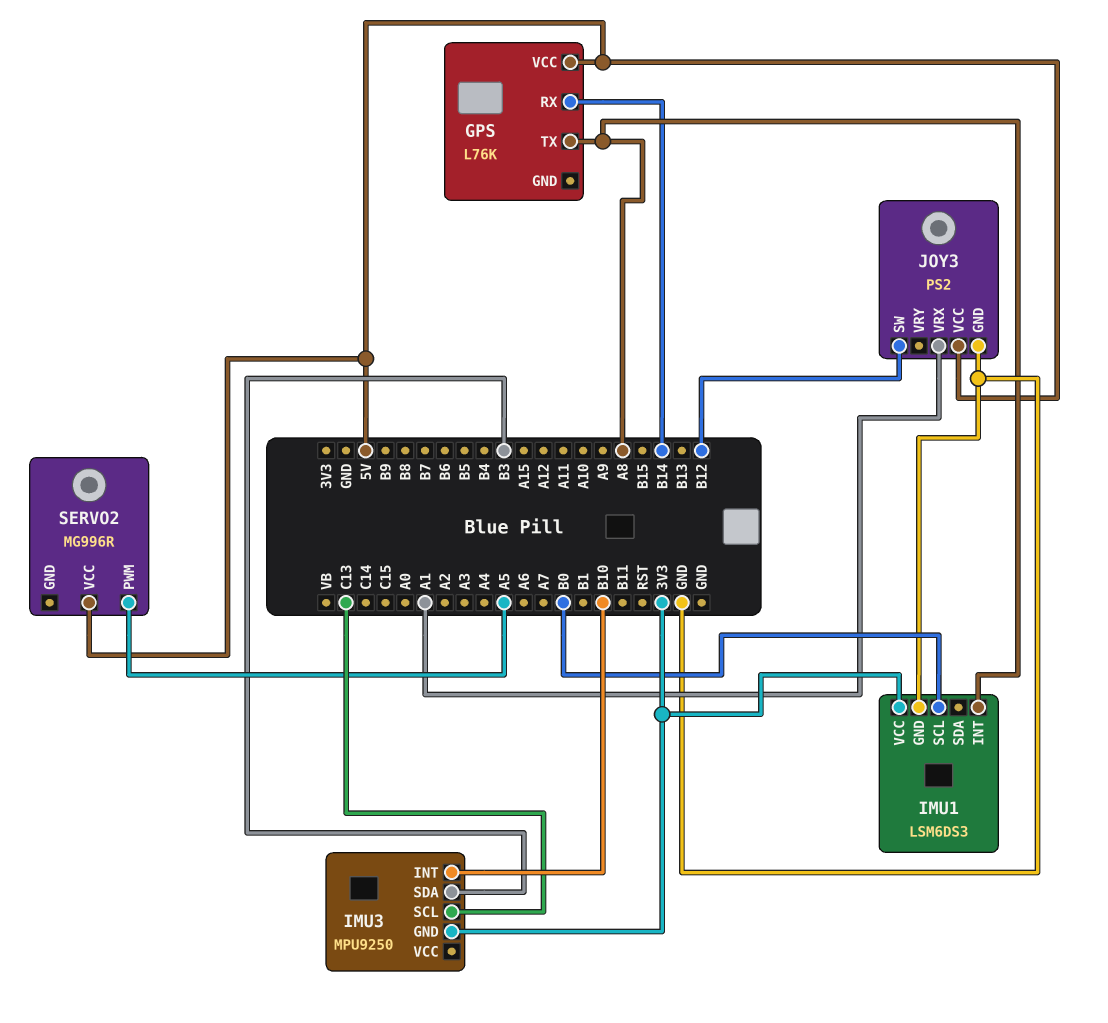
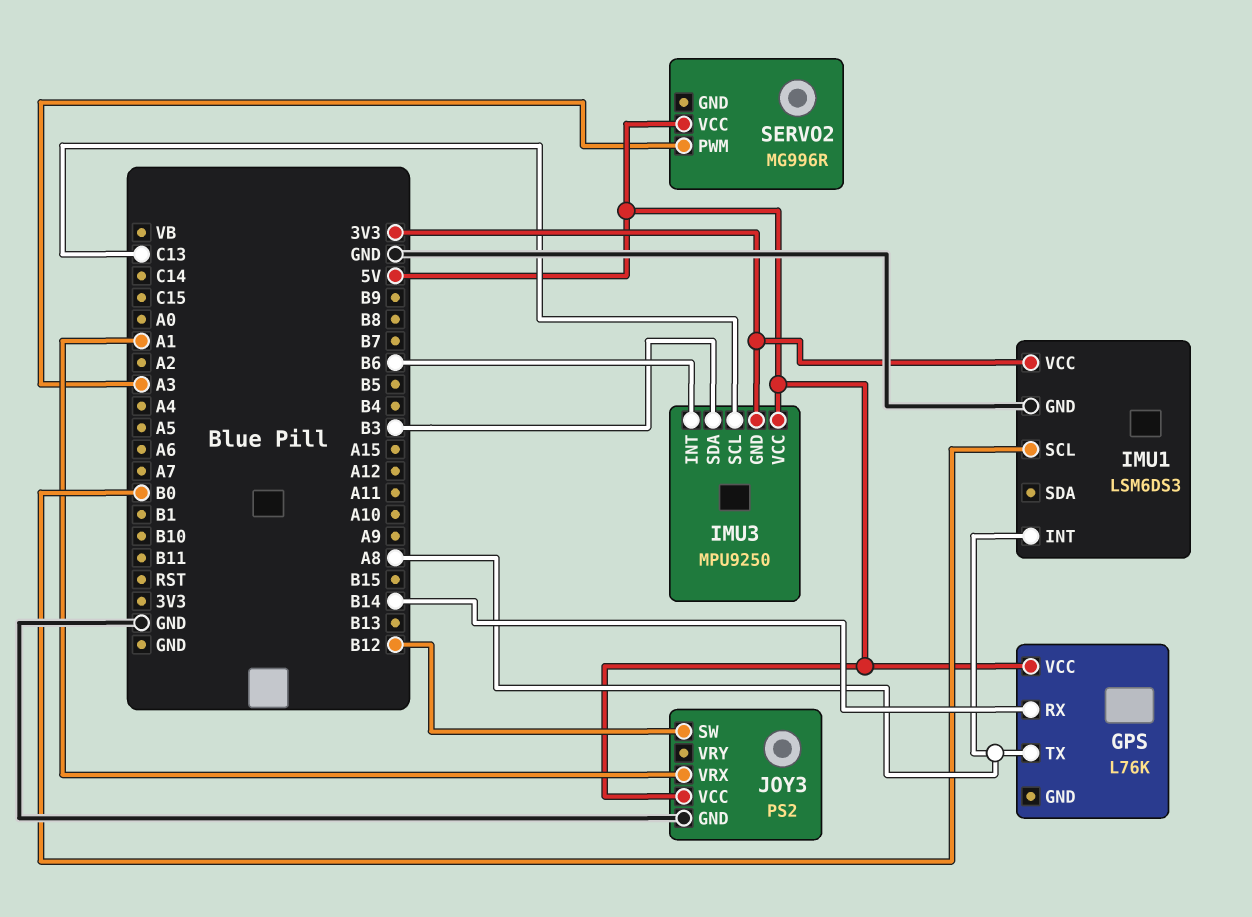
IMU3 pin INT: B10 -> B6
IMU3 pin VCC: none -> 5V
SERVO2 pin PWM: A5 -> A3

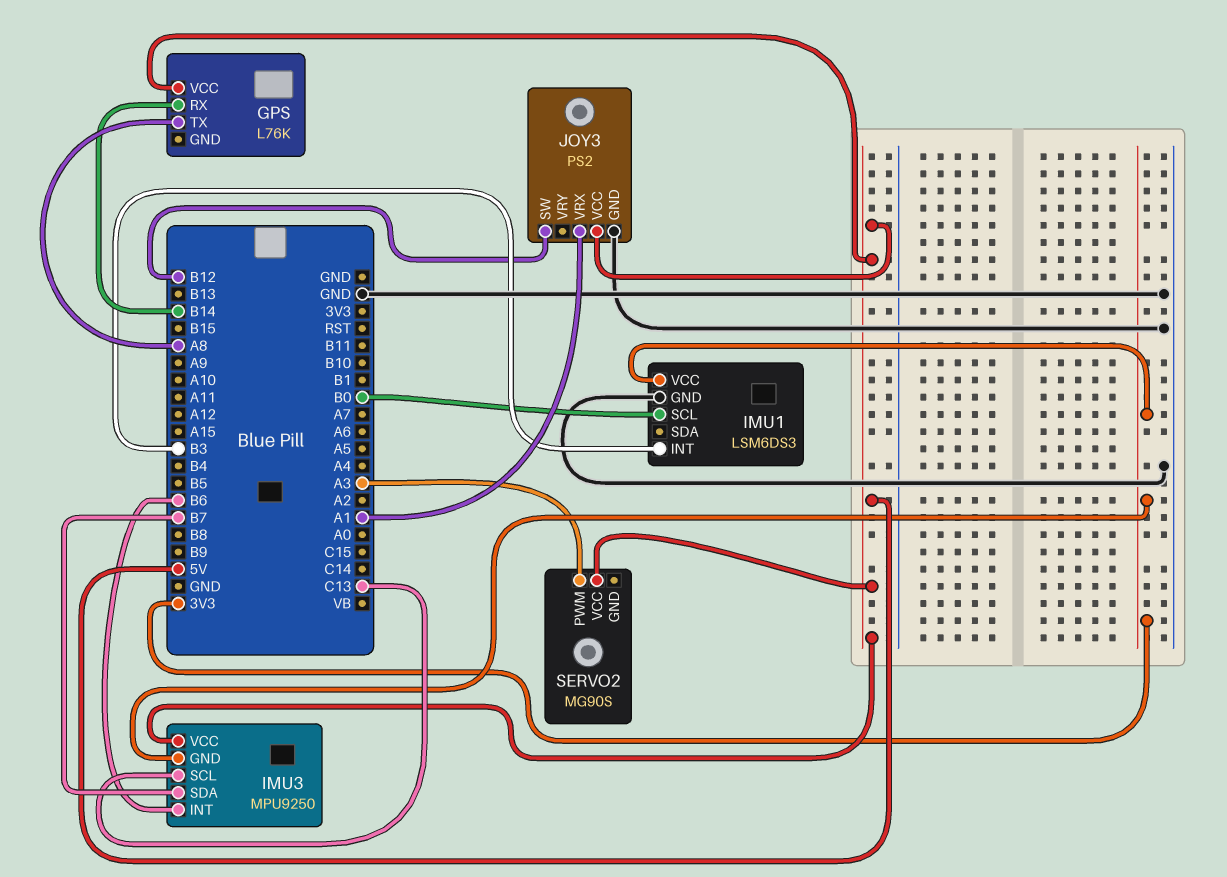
IMU1 pin INT: A8 -> B3
IMU3 pin SDA: B3 -> B7
SERVO2: MG996R -> MG90S

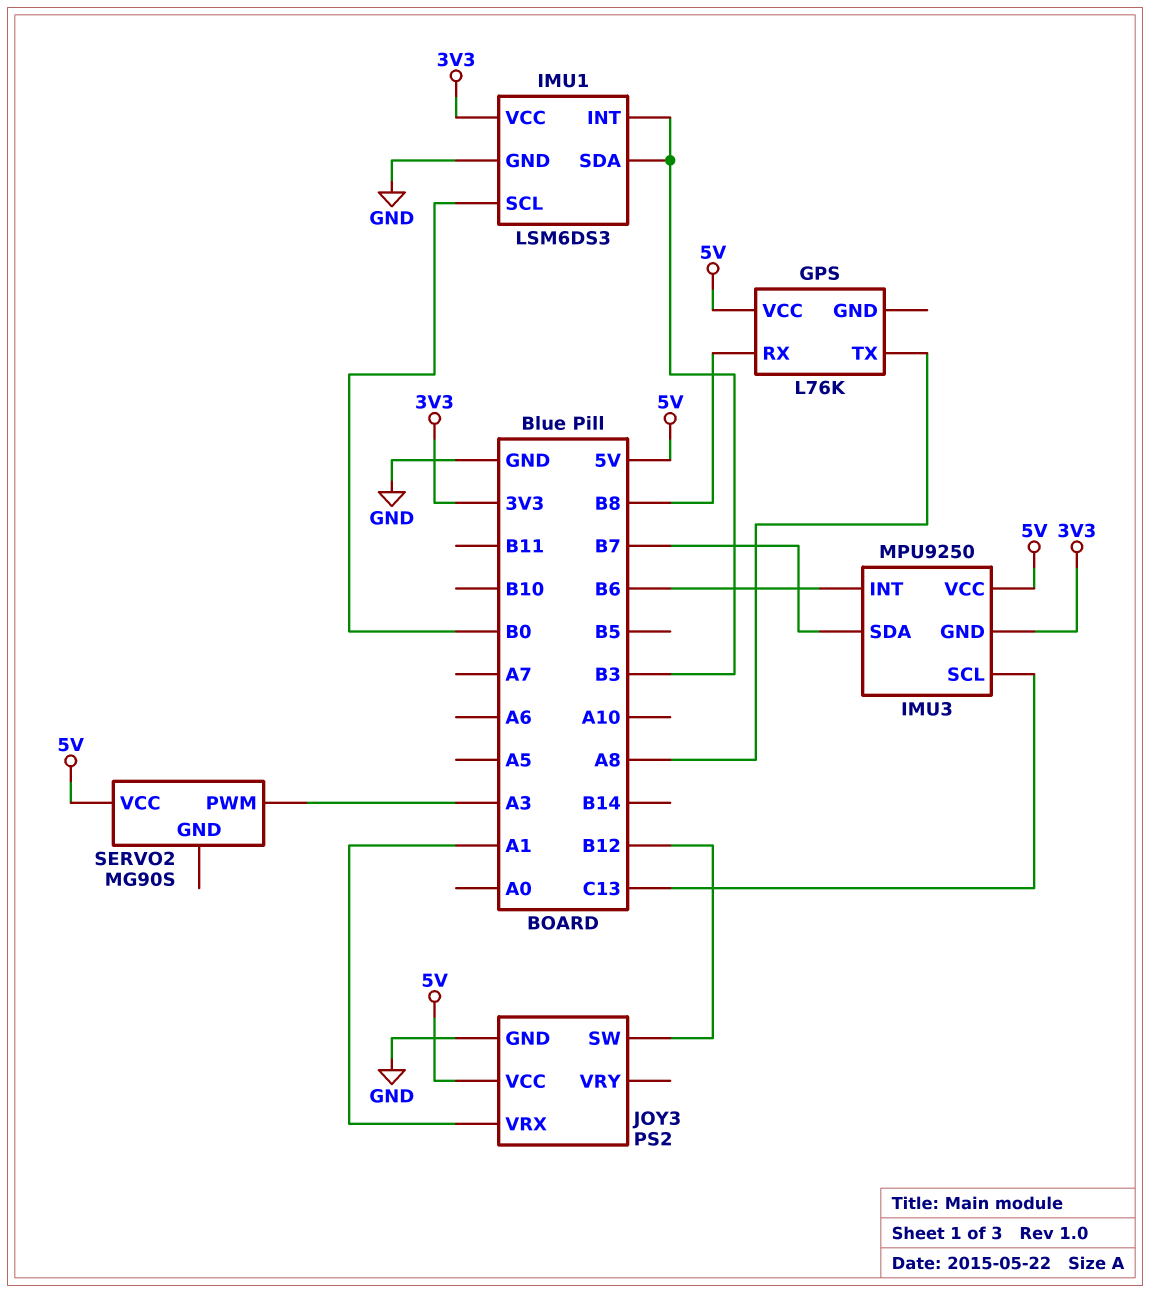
GPS pin RX: B14 -> B8
IMU1 pin SDA: none -> B3

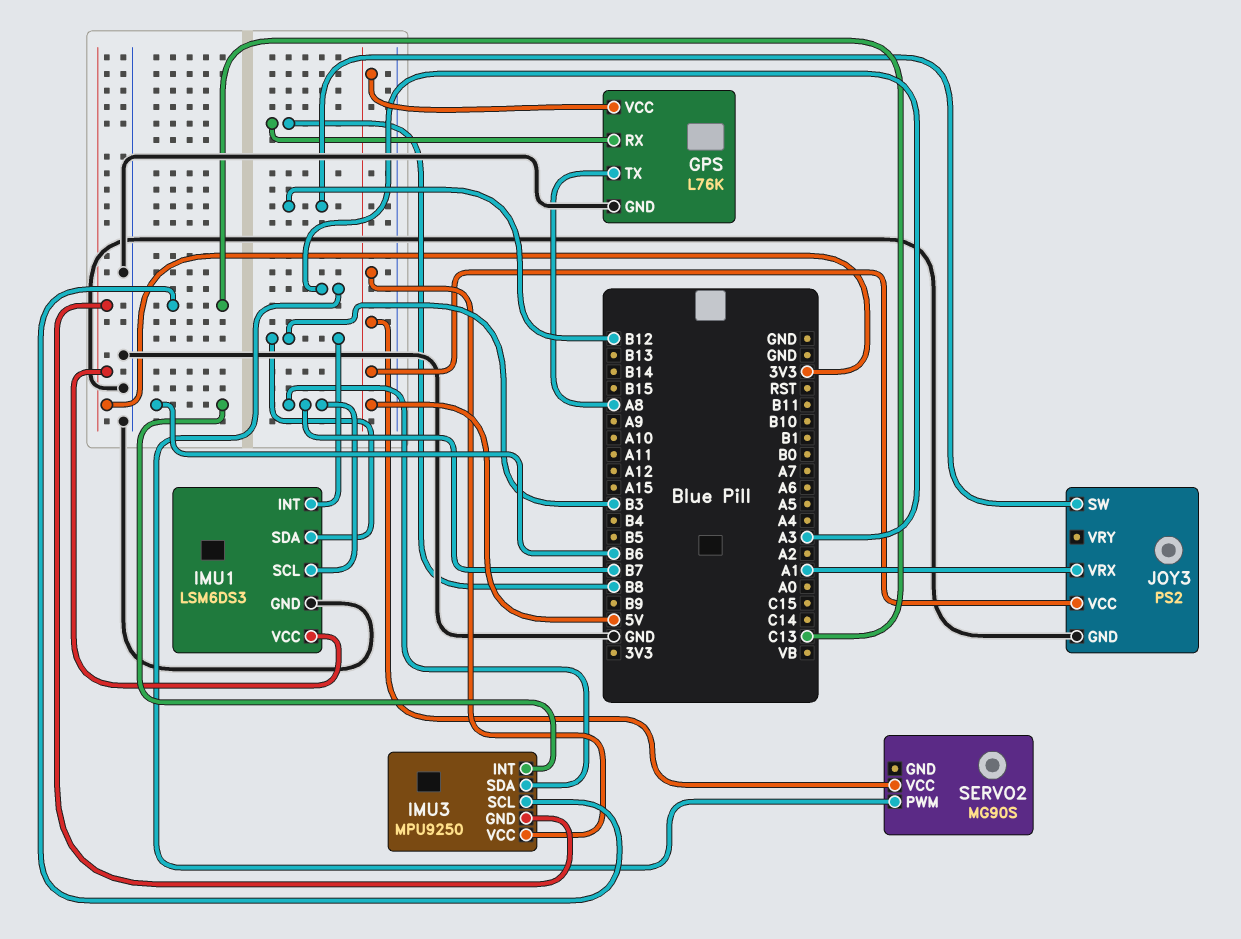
GPS pin GND: none -> GND
IMU1 pin SCL: B0 -> B7

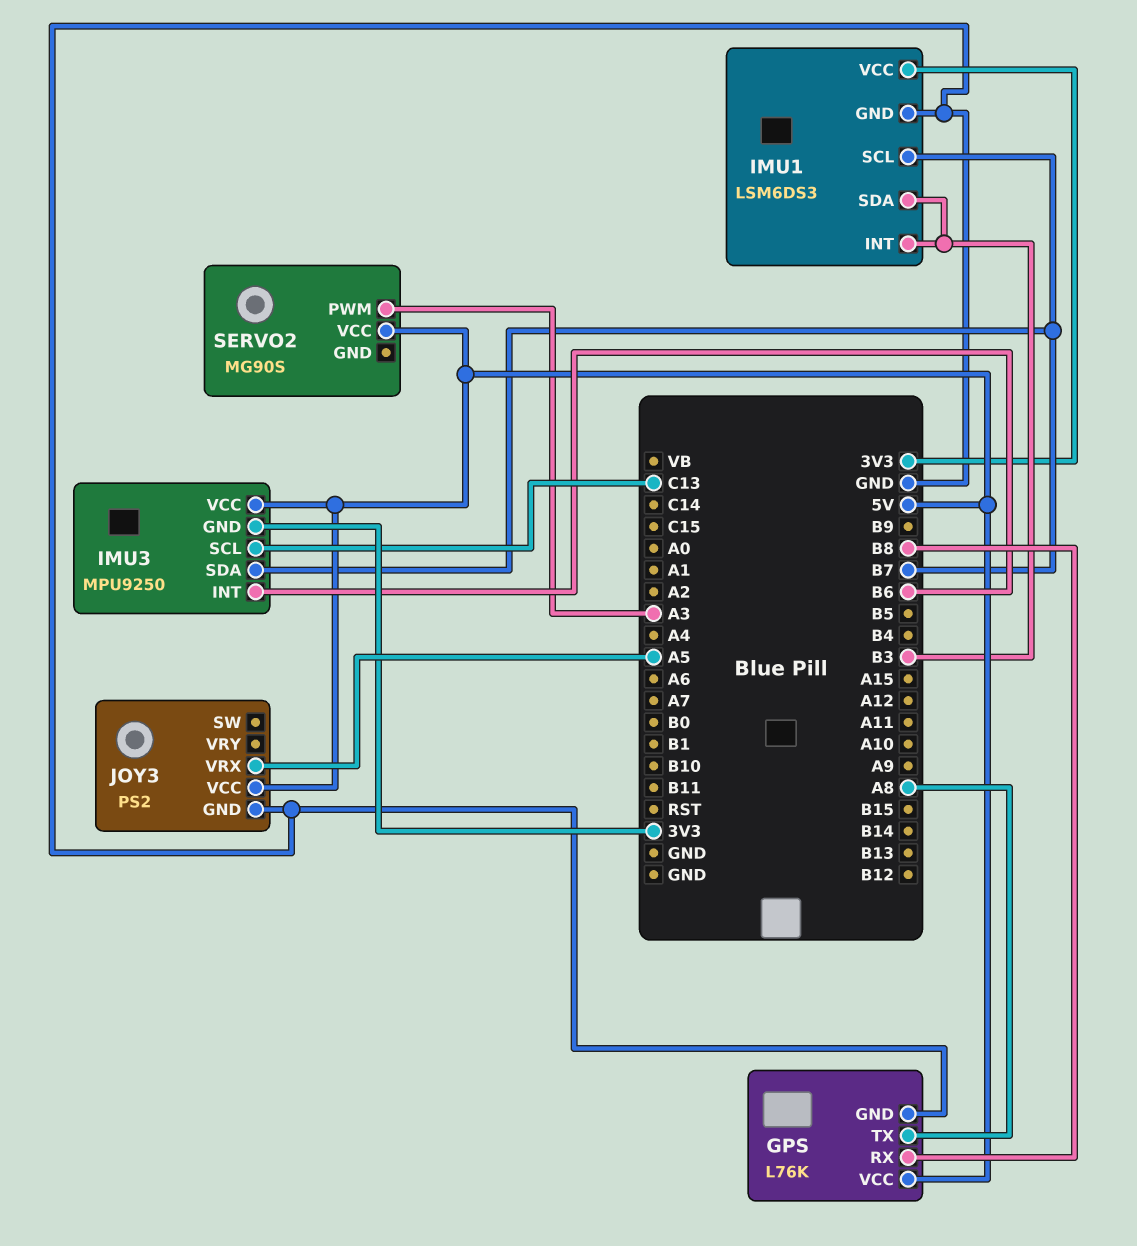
JOY3 pin SW: B12 -> none
JOY3 pin VRX: A1 -> A5

